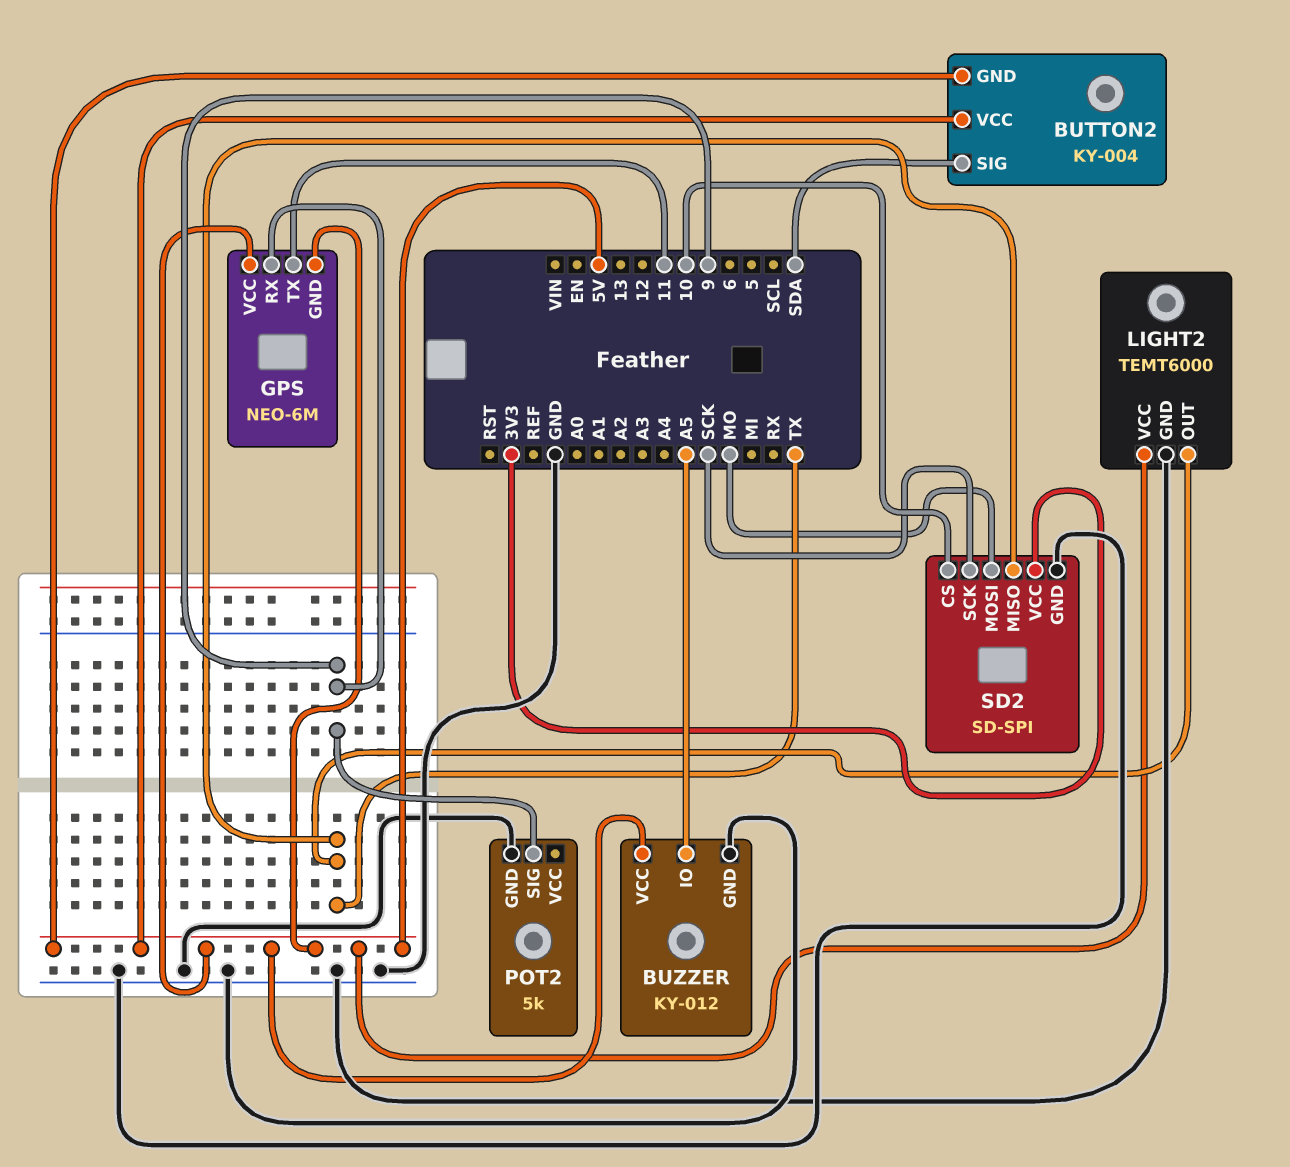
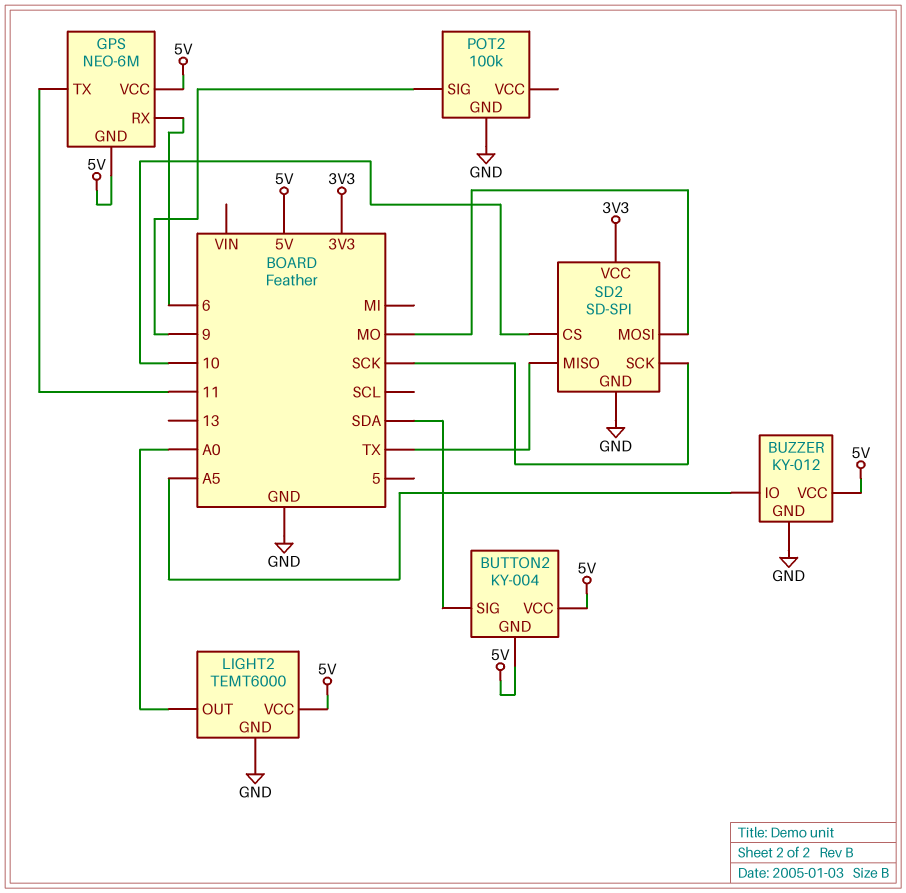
GPS pin RX: 9 -> 6
LIGHT2 pin OUT: TX -> A0
POT2: 5k -> 100k

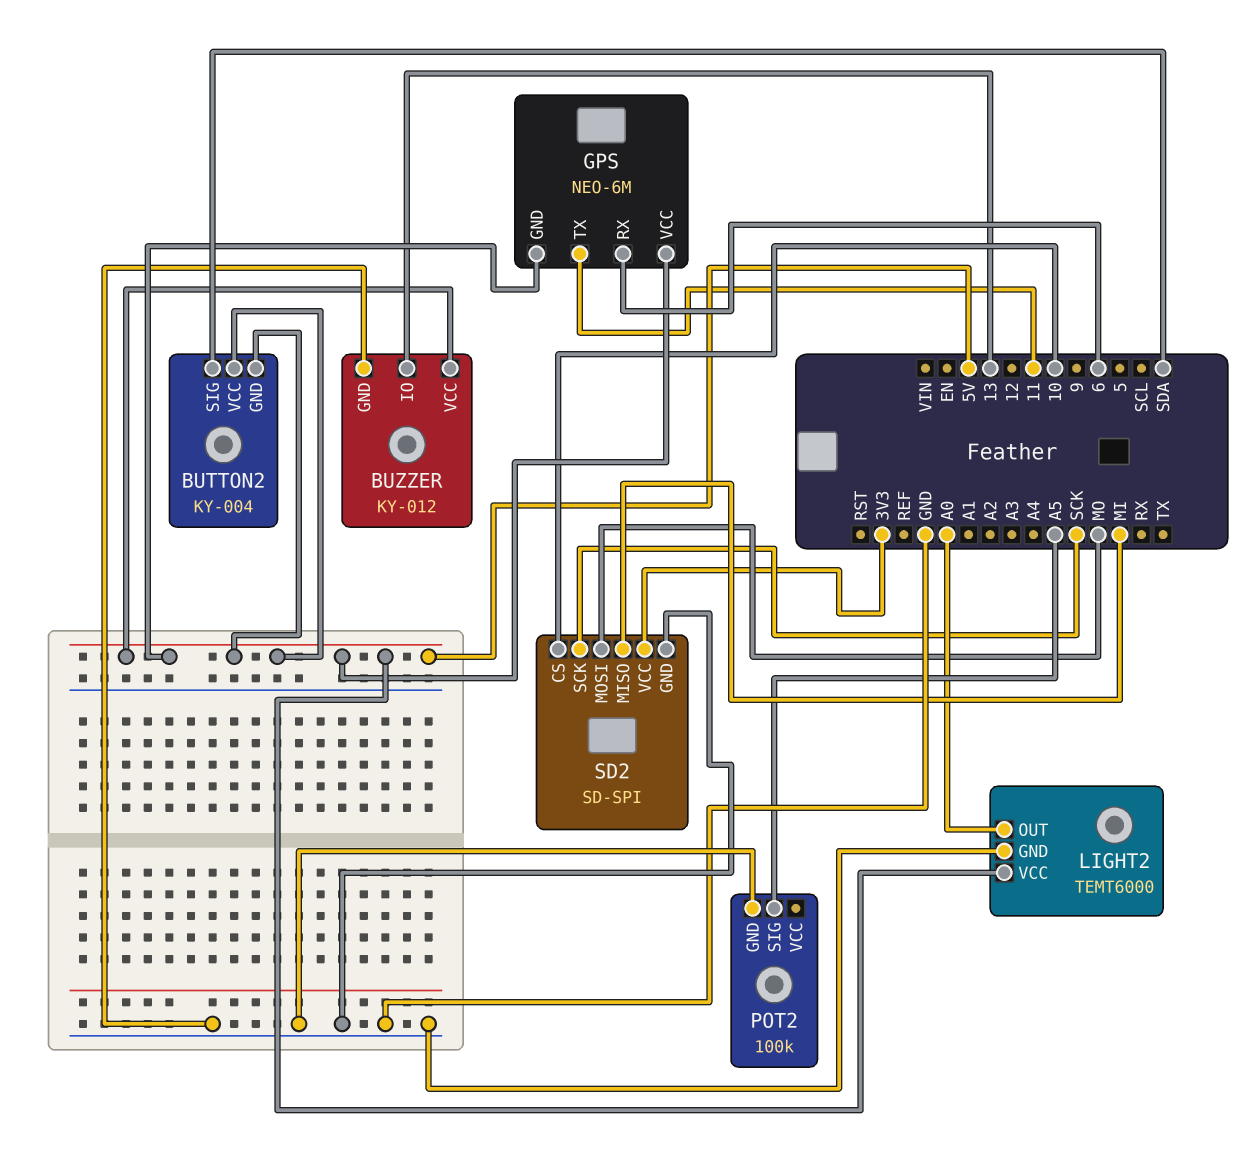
BUZZER pin IO: A5 -> 13
POT2 pin SIG: 9 -> A5
SD2 pin MISO: TX -> MI

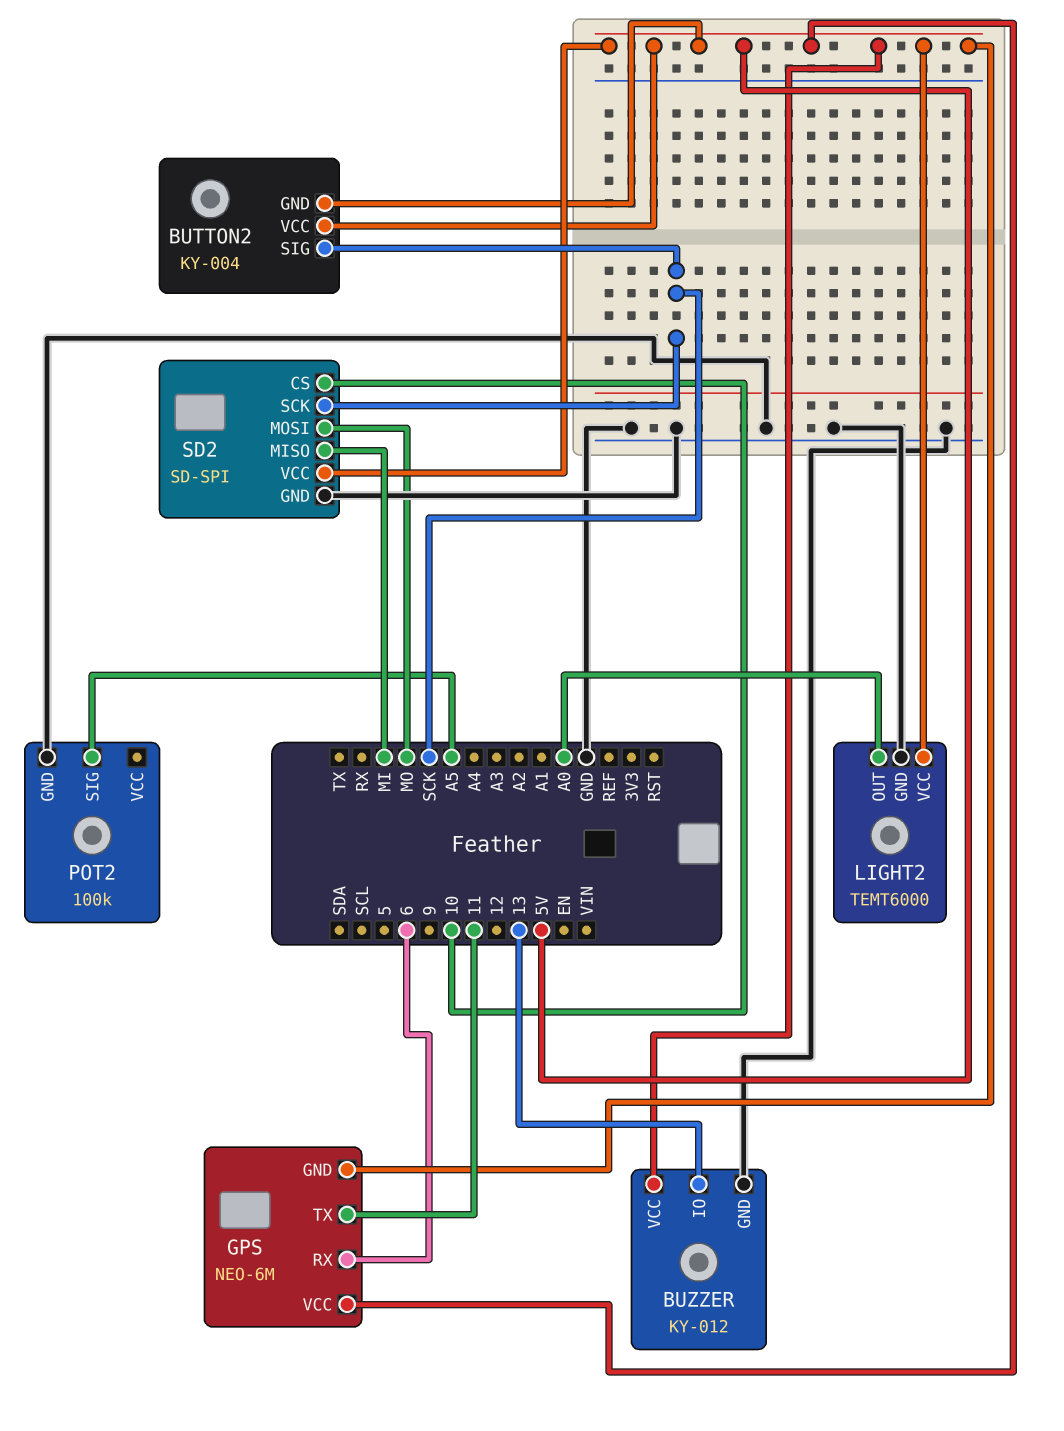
BUTTON2 pin SIG: SDA -> SCK
SD2 pin VCC: 3V3 -> 5V

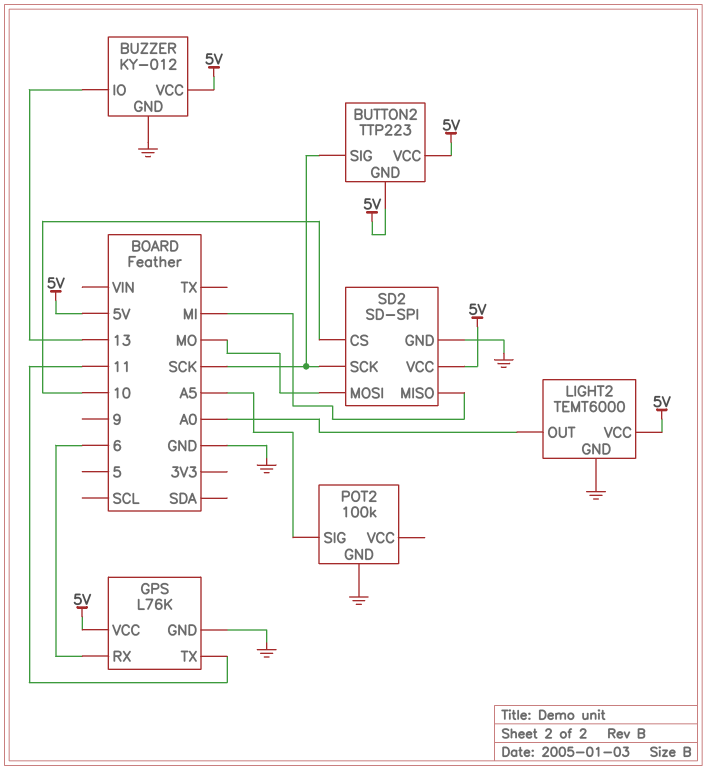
BUTTON2: KY-004 -> TTP223
GPS: NEO-6M -> L76K
GPS pin GND: 5V -> GND

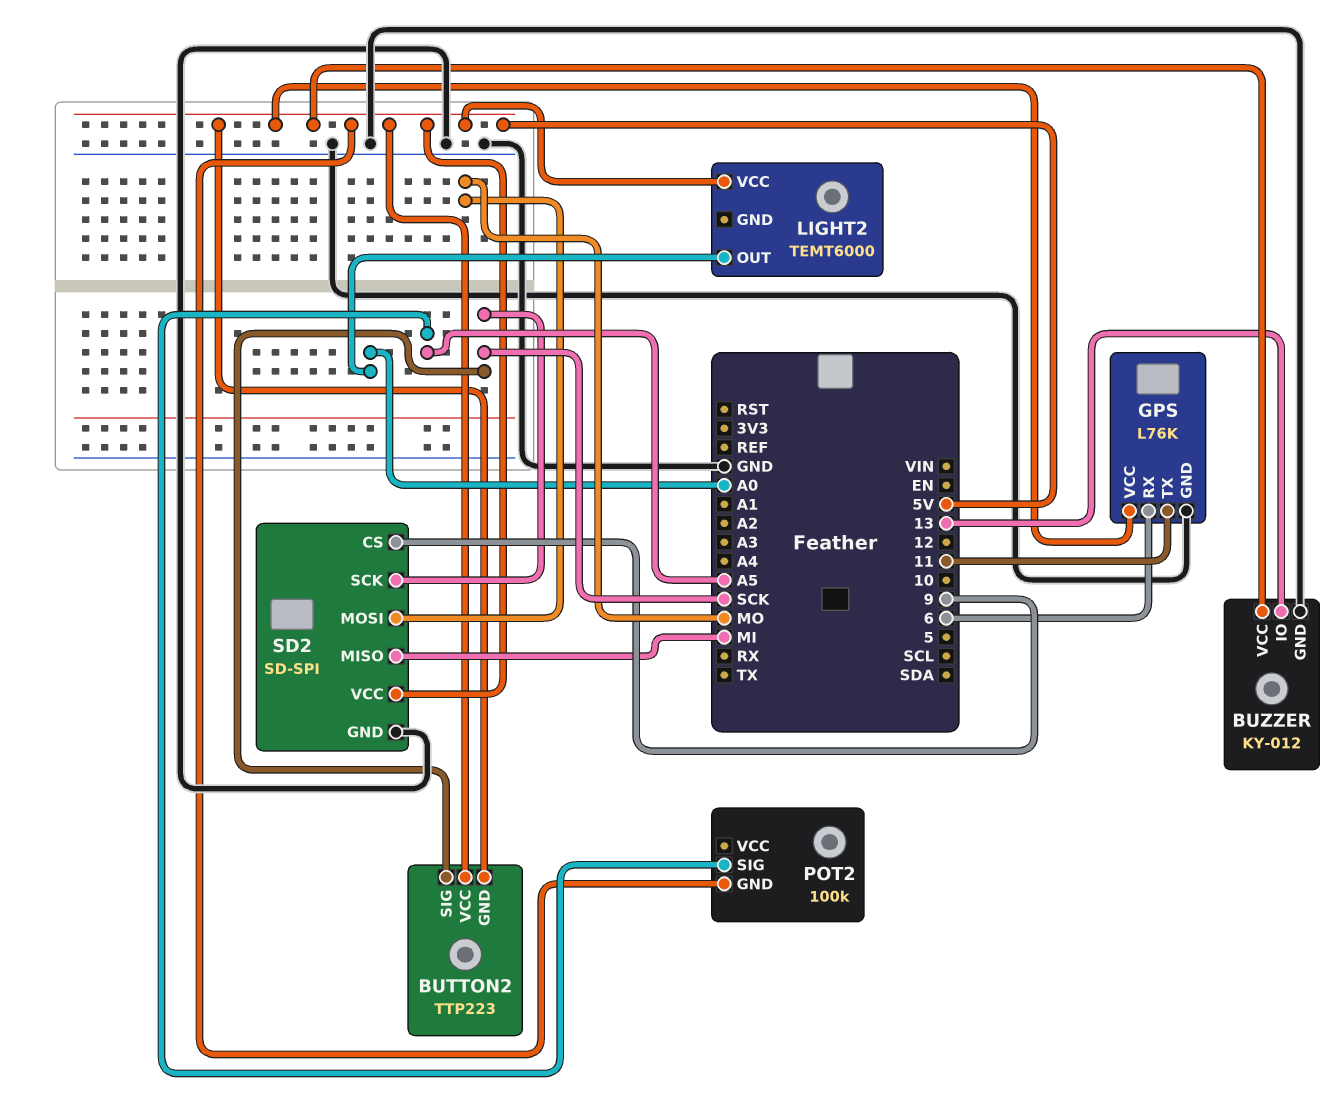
LIGHT2 pin GND: GND -> none
POT2 pin GND: GND -> 5V
SD2 pin CS: 10 -> 9

